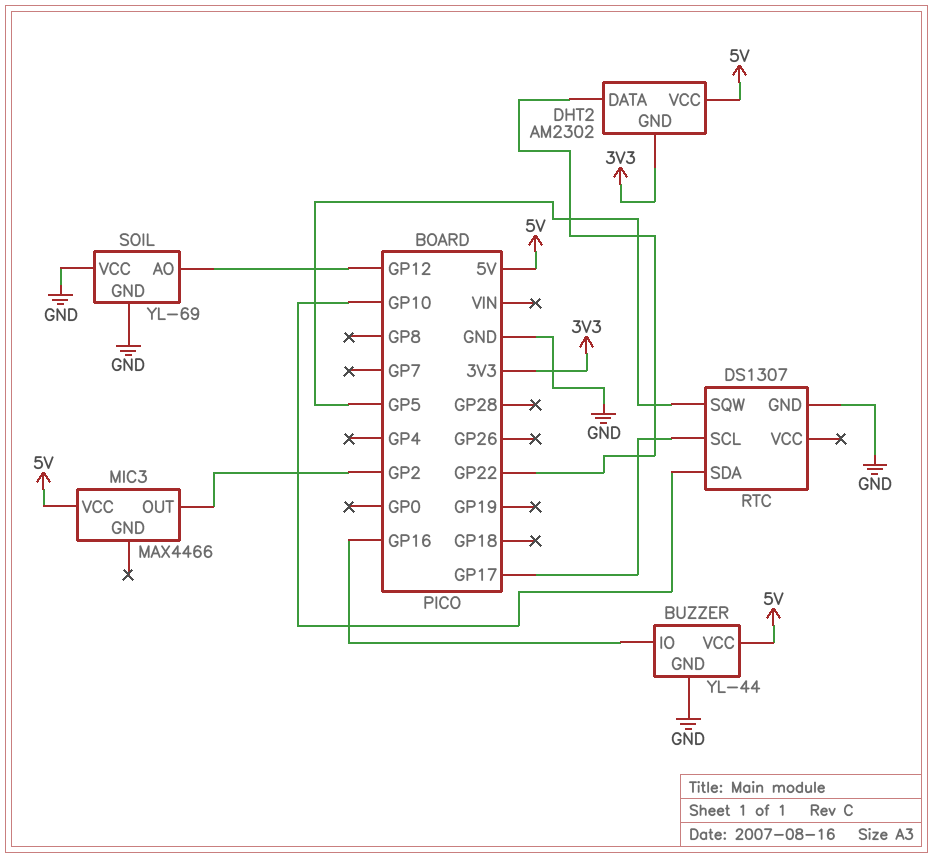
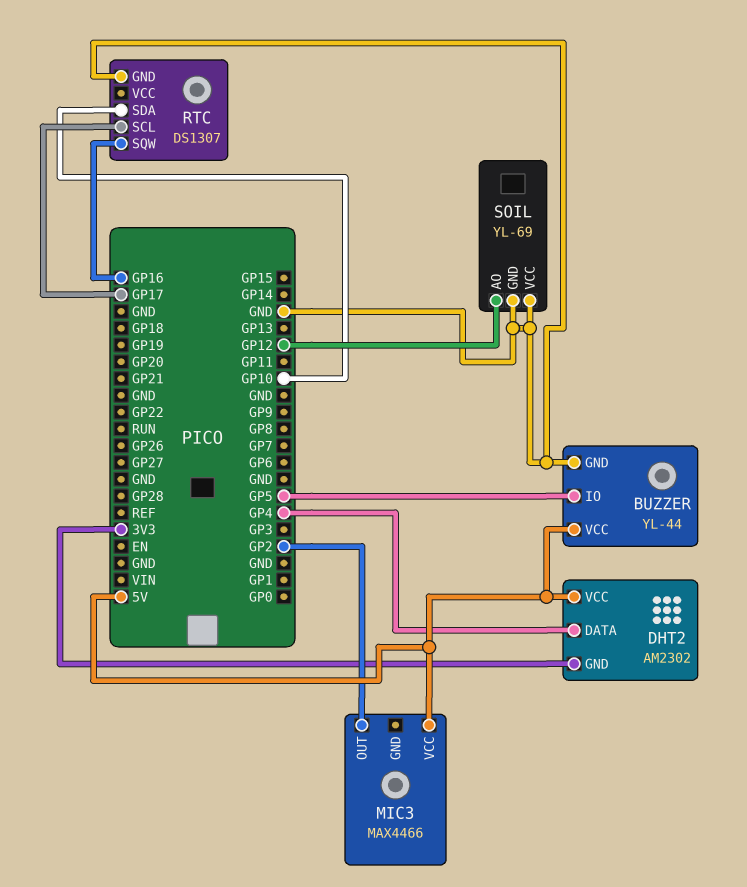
BUZZER pin IO: GP16 -> GP5
DHT2 pin DATA: GP22 -> GP4
RTC pin SQW: GP5 -> GP16

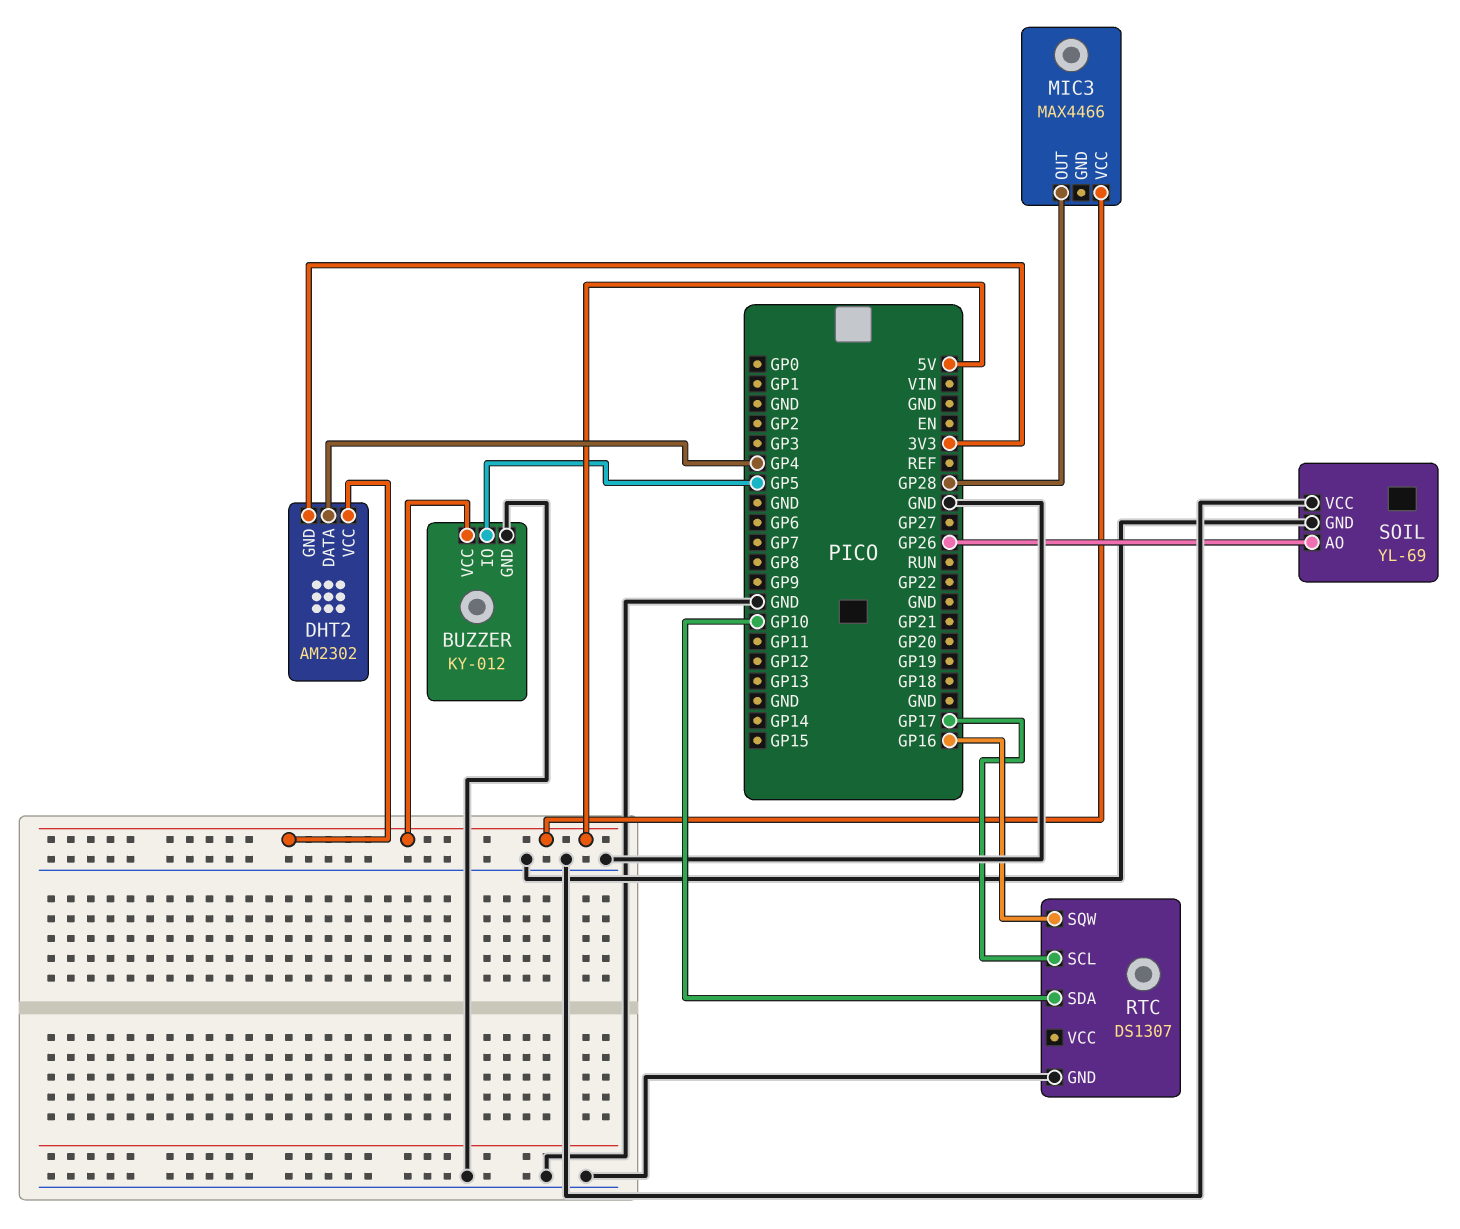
BUZZER: YL-44 -> KY-012
MIC3 pin OUT: GP2 -> GP28
SOIL pin AO: GP12 -> GP26

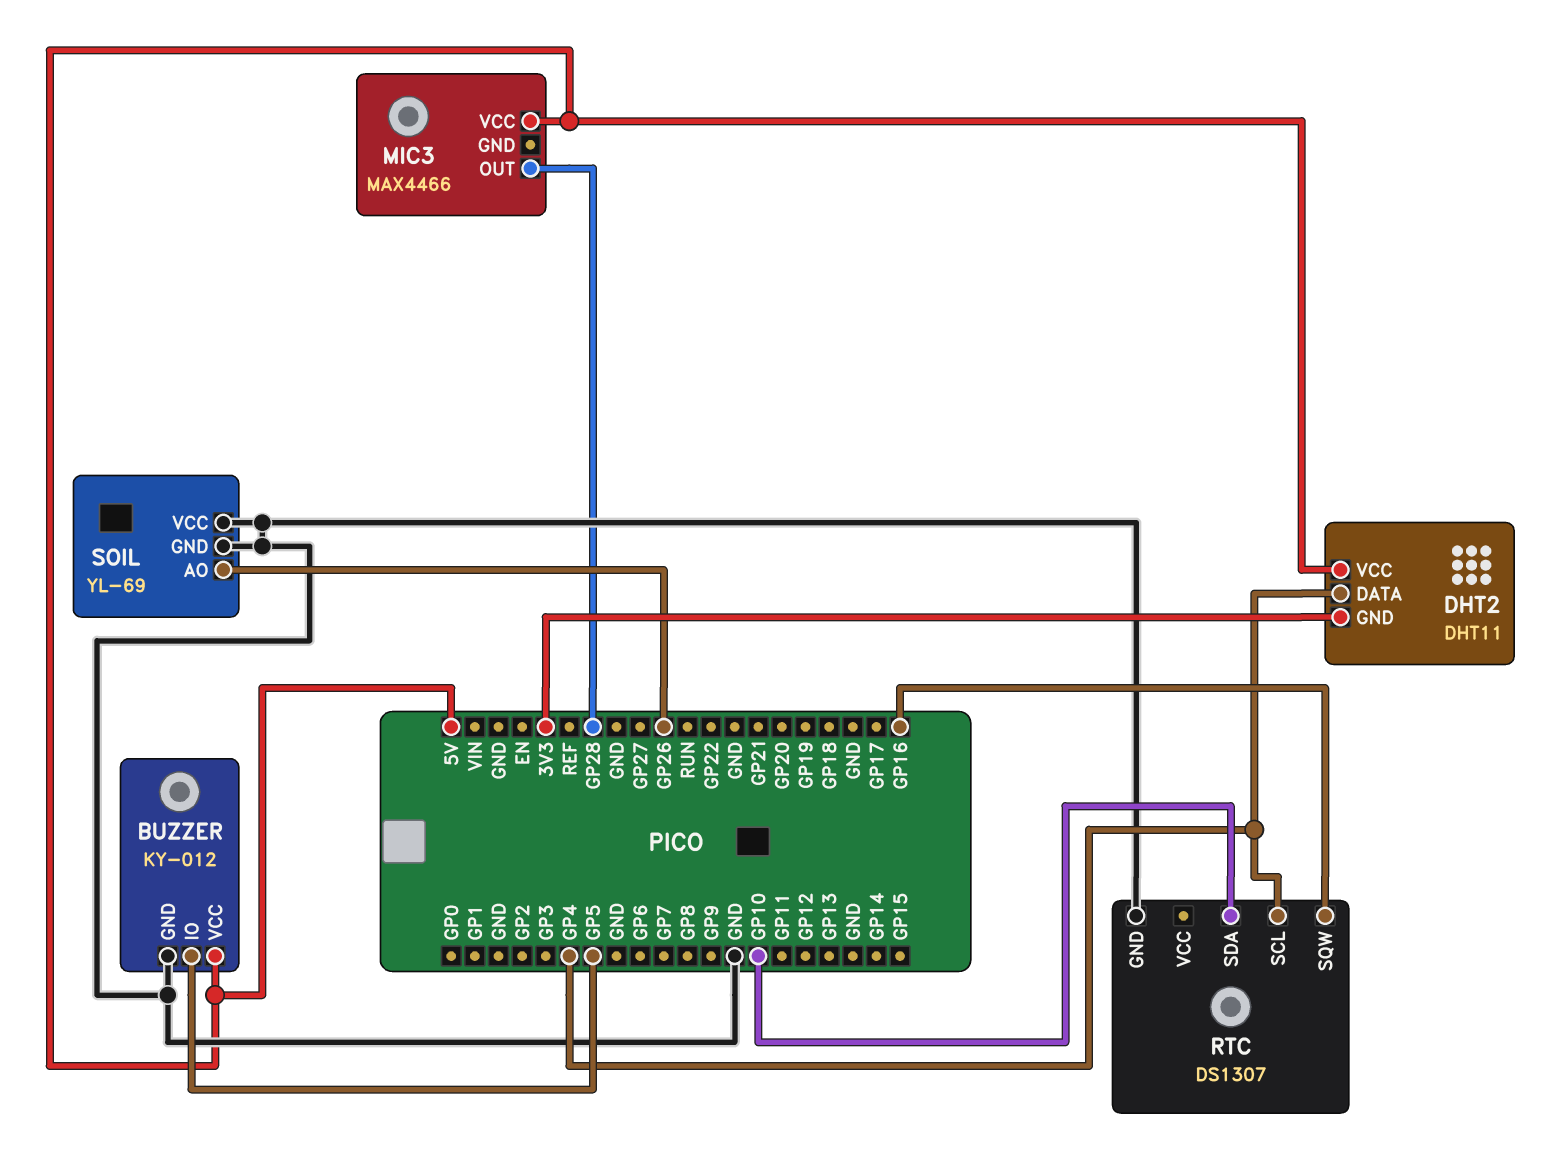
DHT2: AM2302 -> DHT11
RTC pin SCL: GP17 -> GP4

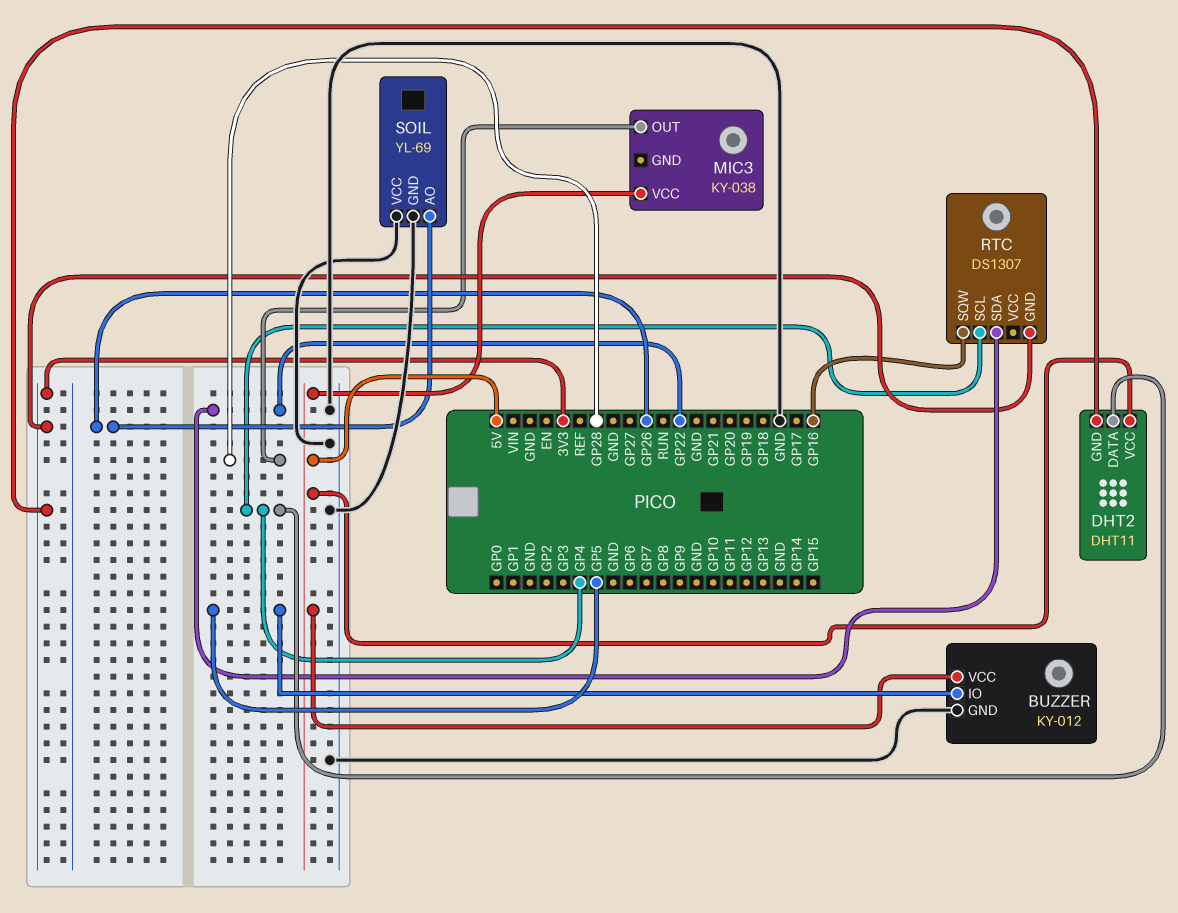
MIC3: MAX4466 -> KY-038
RTC pin GND: GND -> 3V3
RTC pin SDA: GP10 -> GP22

